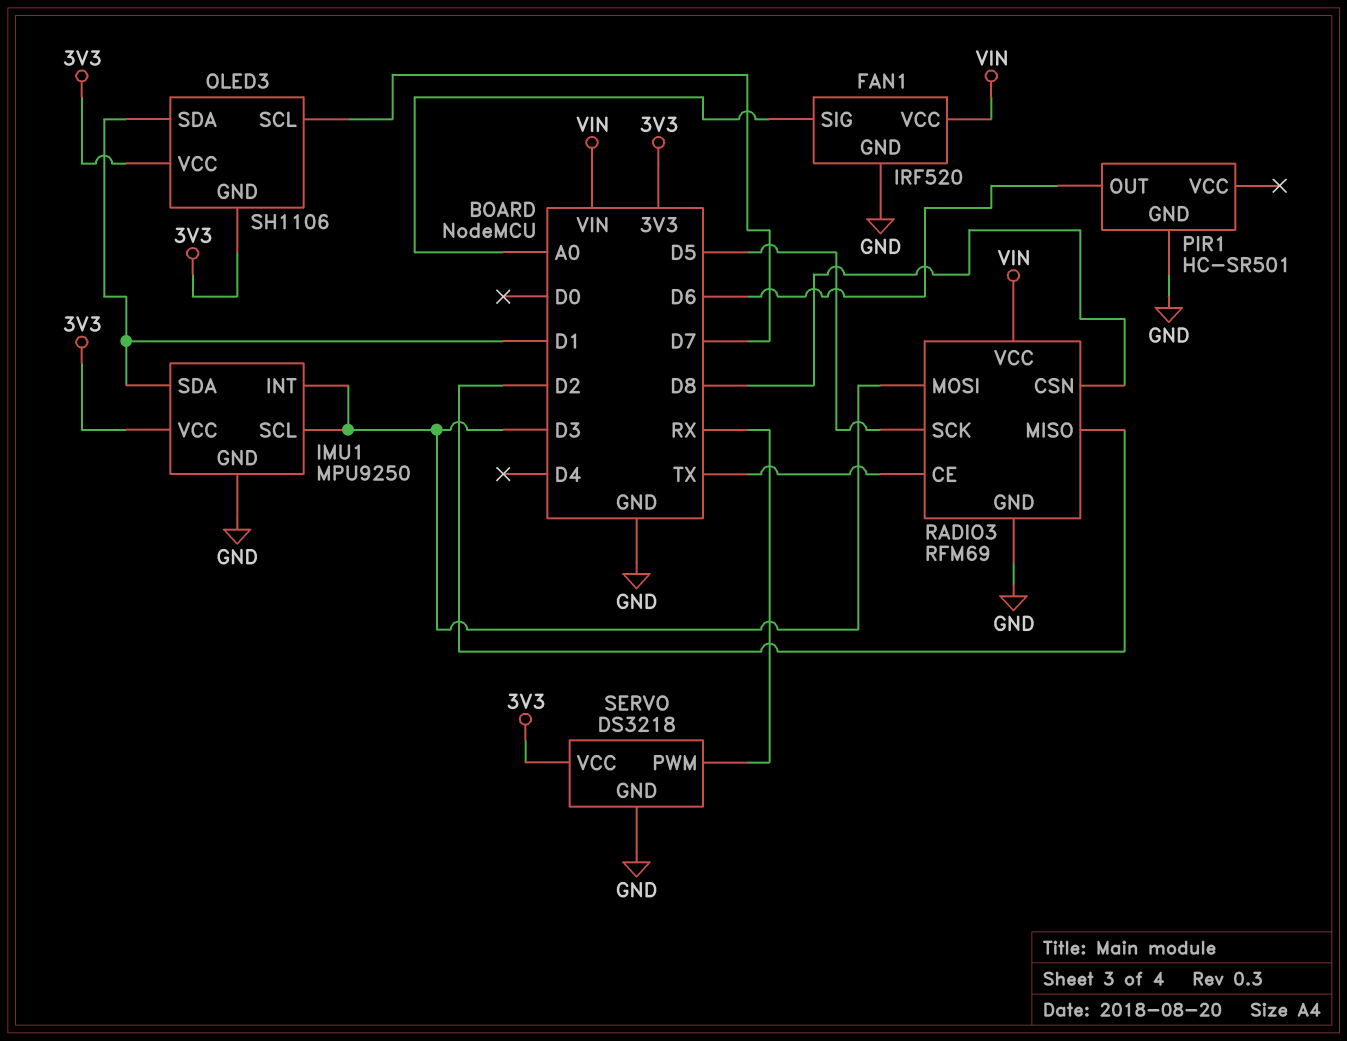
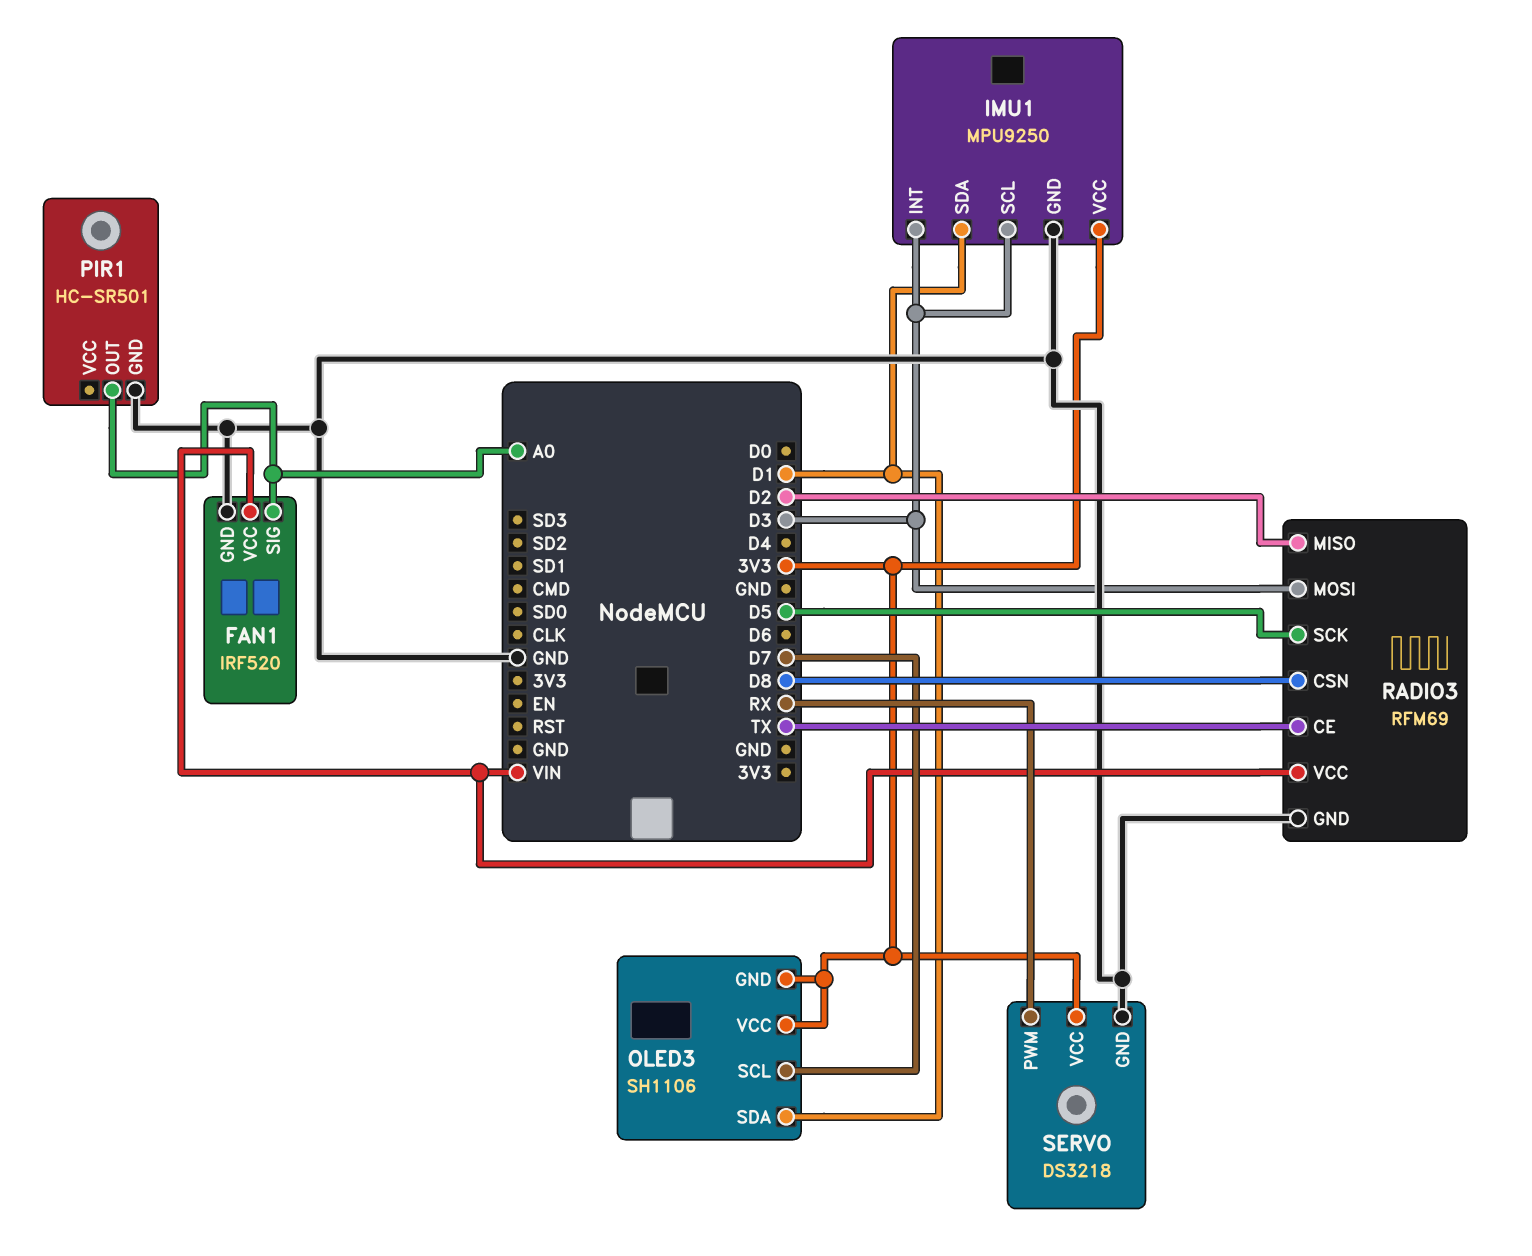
PIR1 pin OUT: D6 -> A0

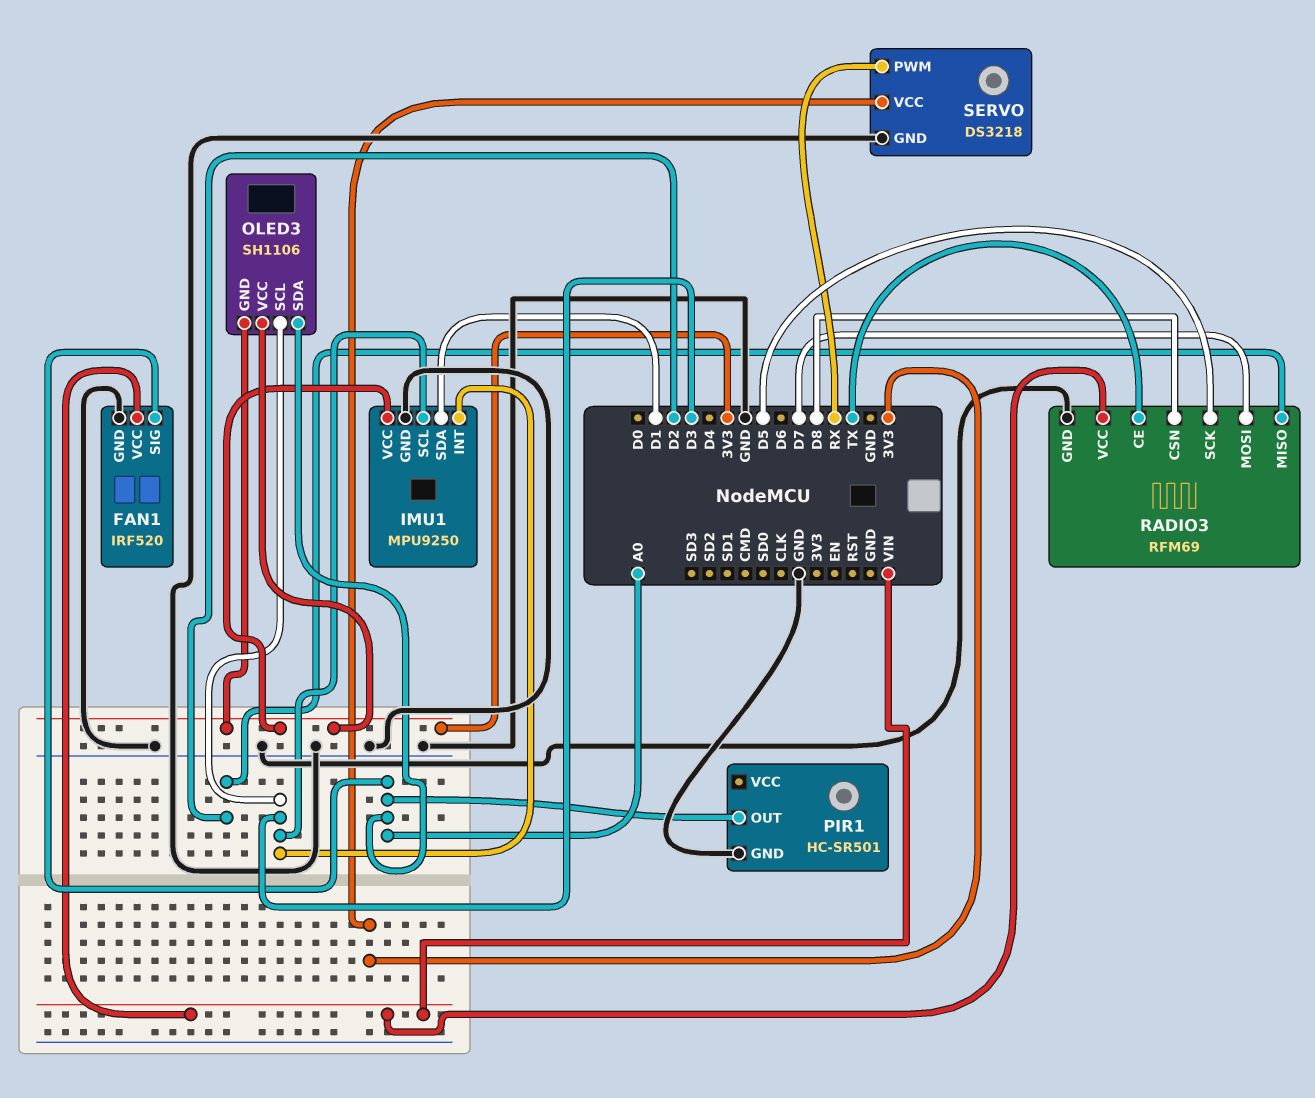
OLED3 pin SCL: D7 -> D3
OLED3 pin SDA: D1 -> A0
RADIO3 pin MOSI: D3 -> D7

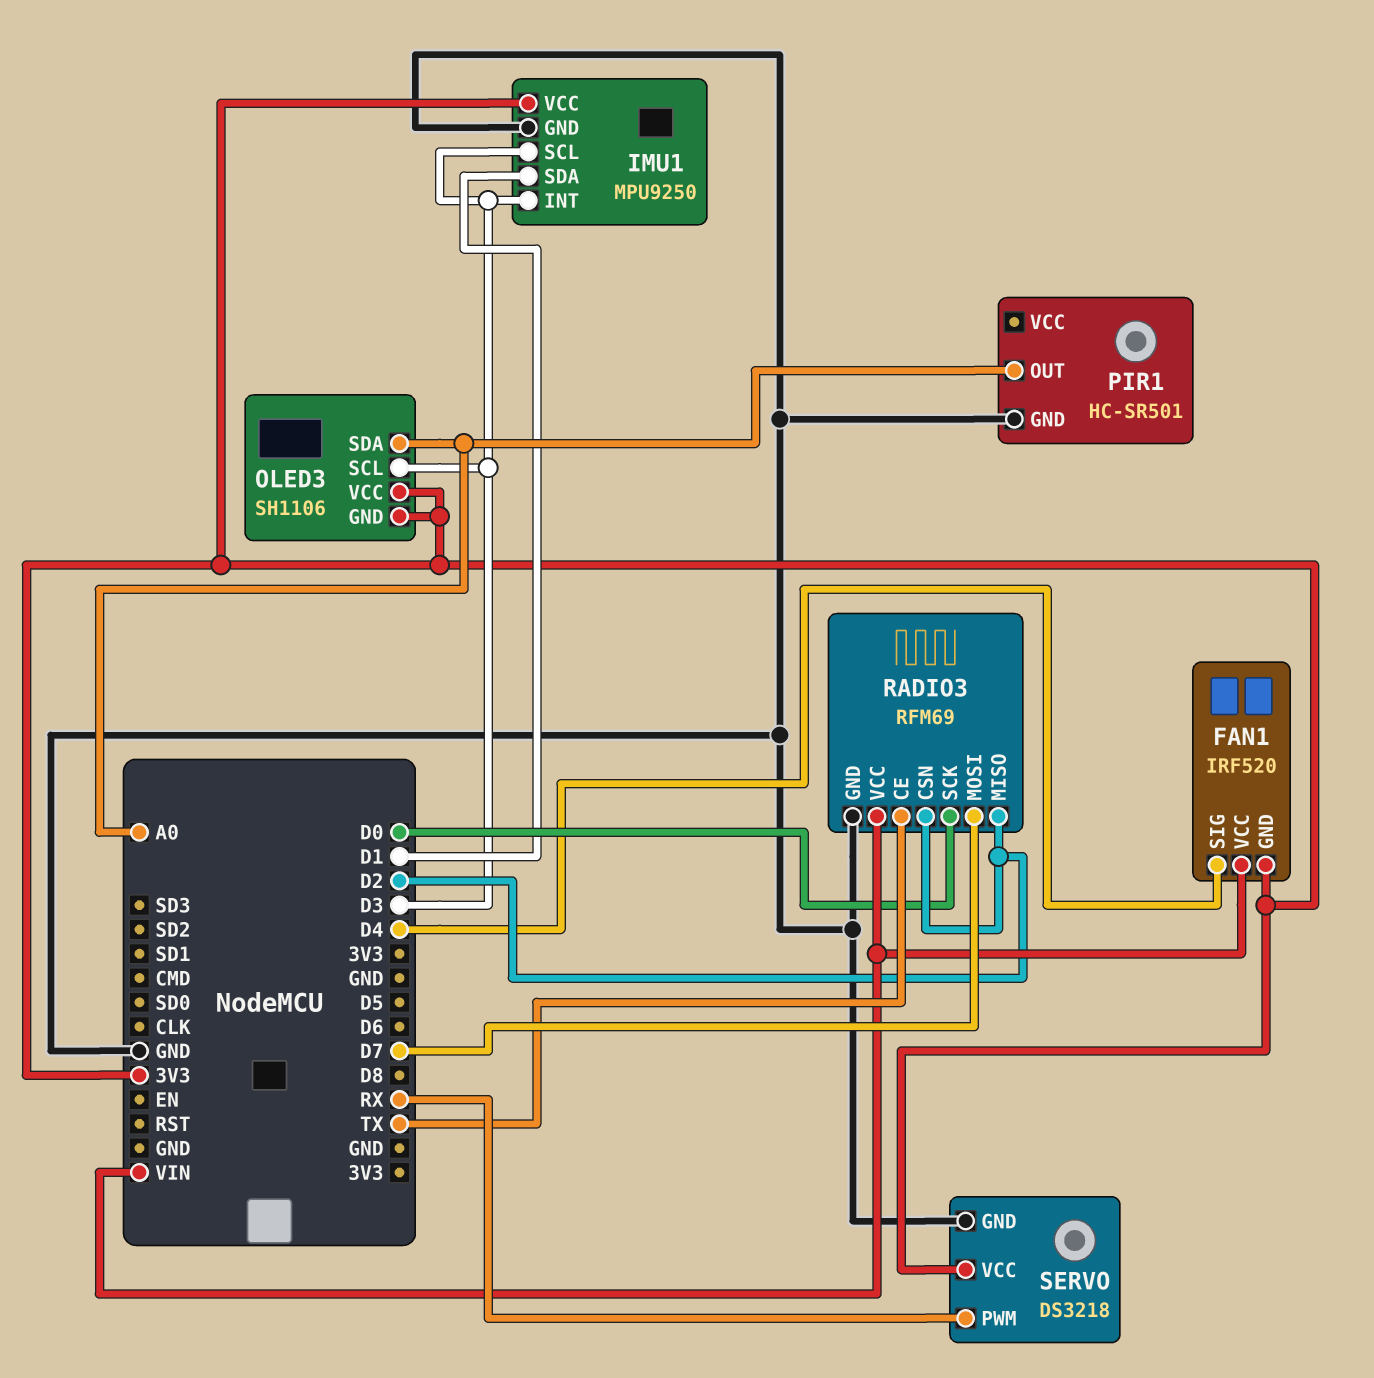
FAN1 pin GND: GND -> 3V3
FAN1 pin SIG: A0 -> D4
RADIO3 pin CSN: D8 -> D2
RADIO3 pin SCK: D5 -> D0

